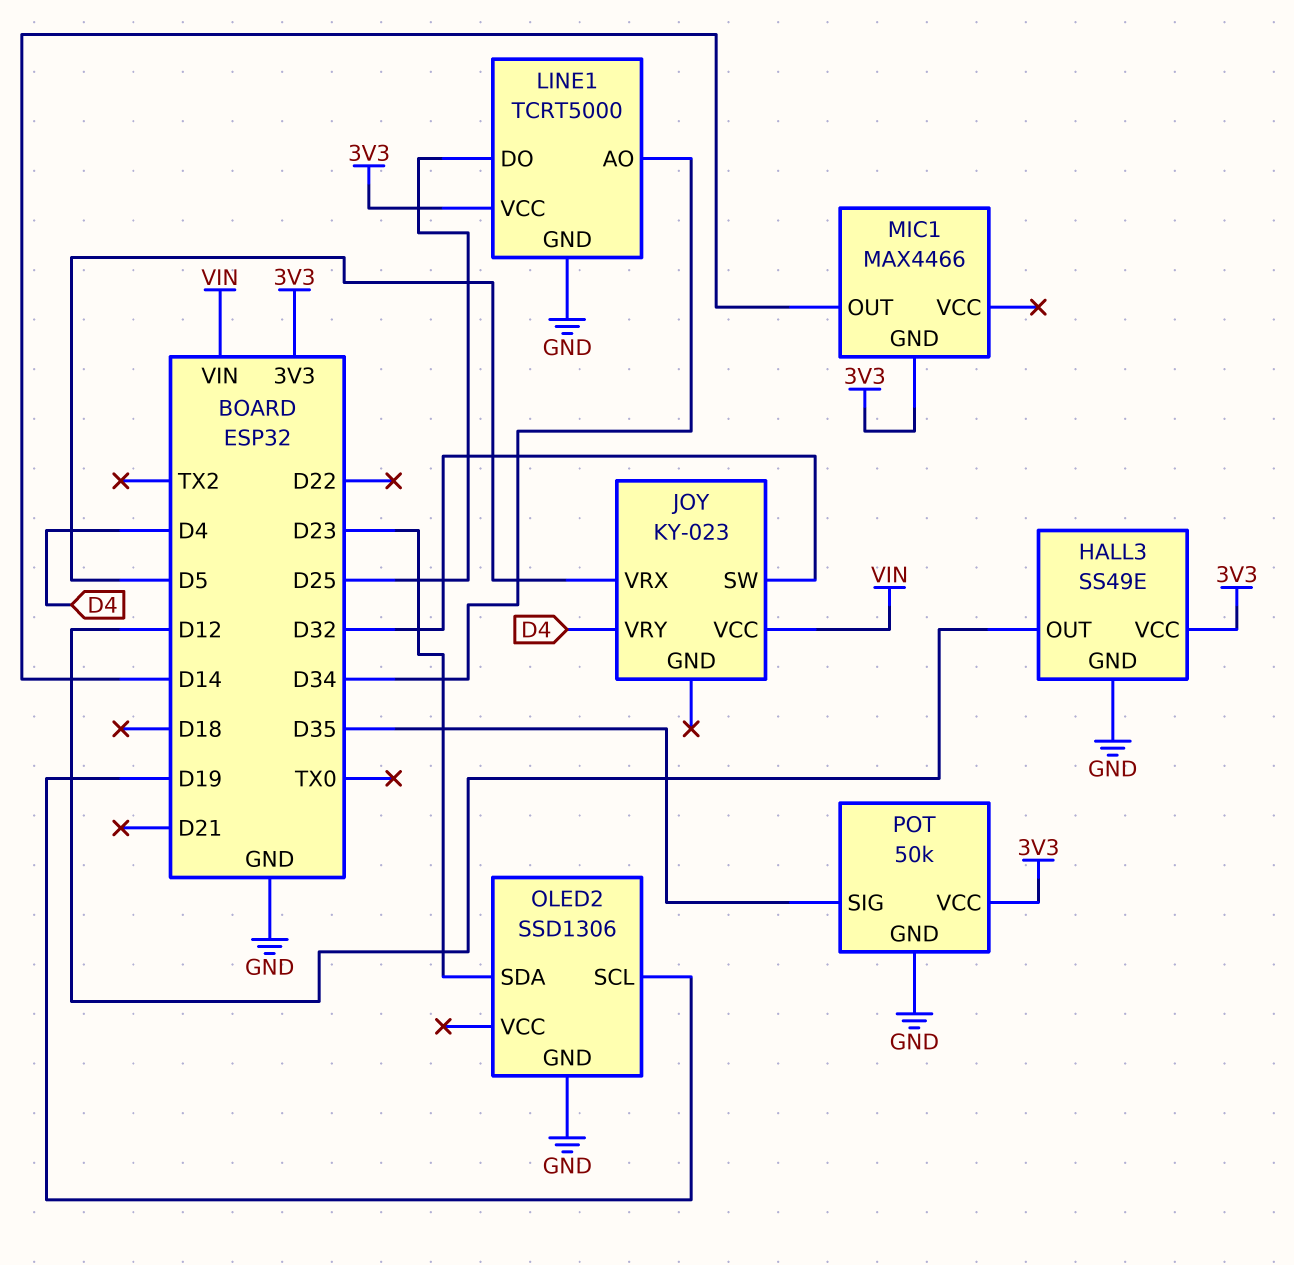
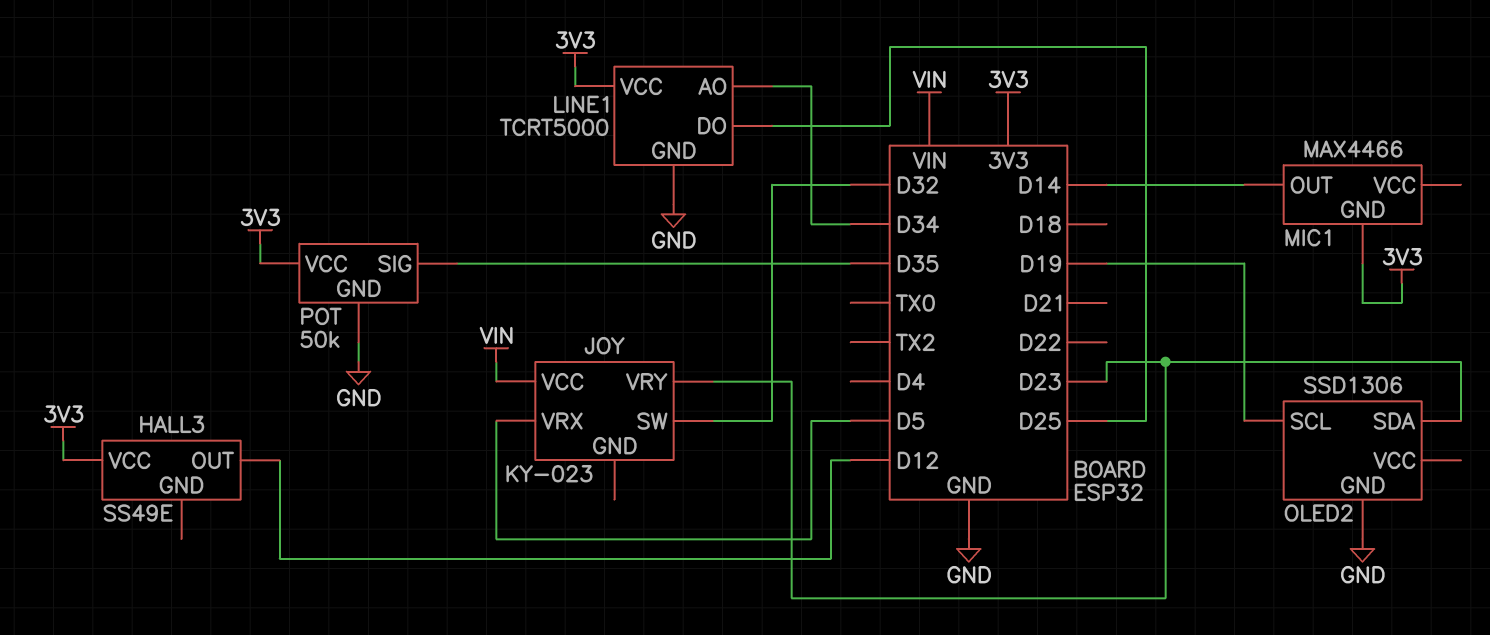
HALL3 pin GND: GND -> none
JOY pin VRY: D4 -> D23

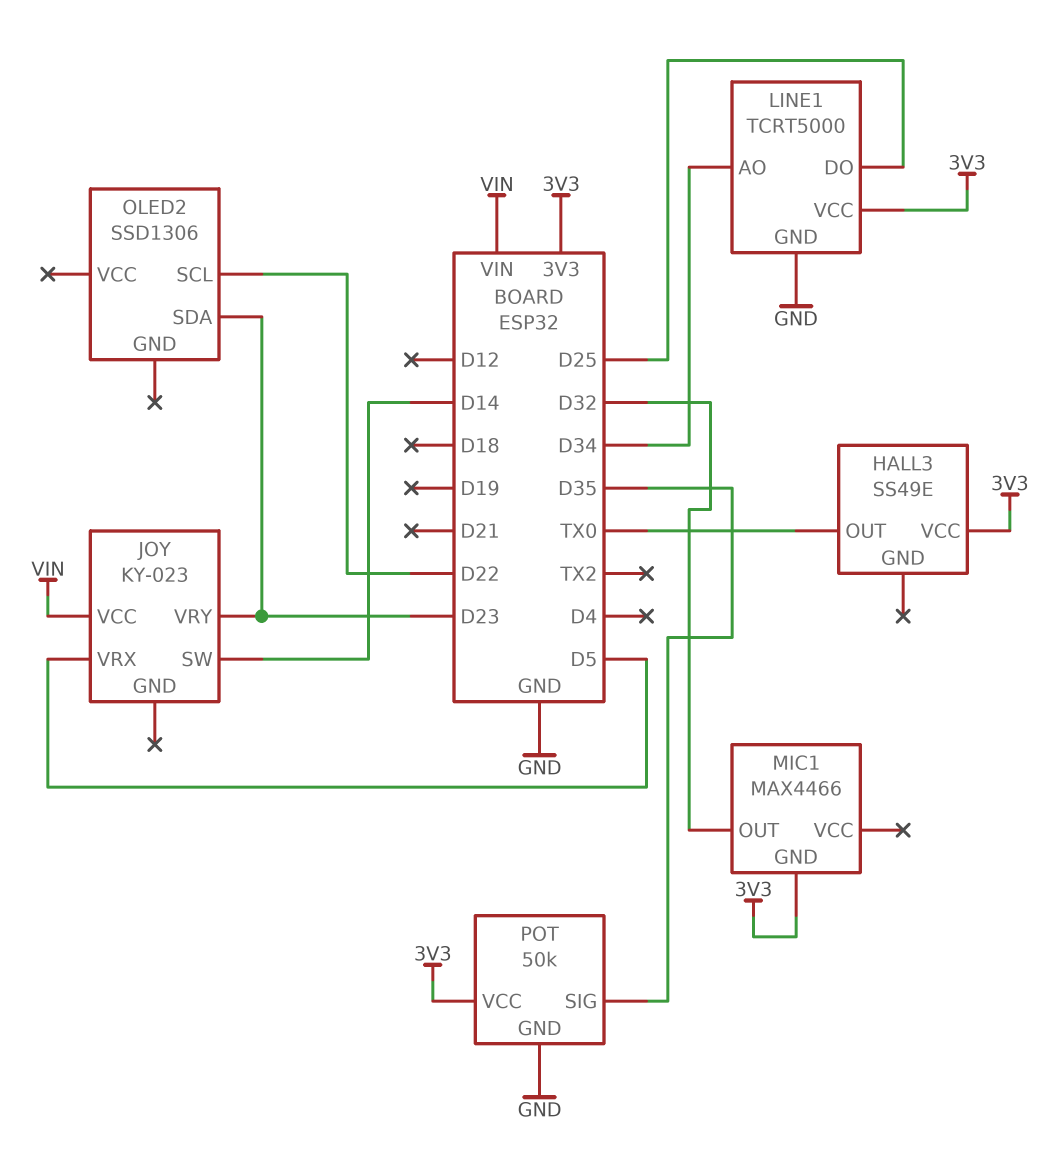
HALL3 pin OUT: D12 -> TX0
JOY pin SW: D32 -> D14
MIC1 pin OUT: D14 -> D32
OLED2 pin GND: GND -> none
OLED2 pin SCL: D19 -> D22

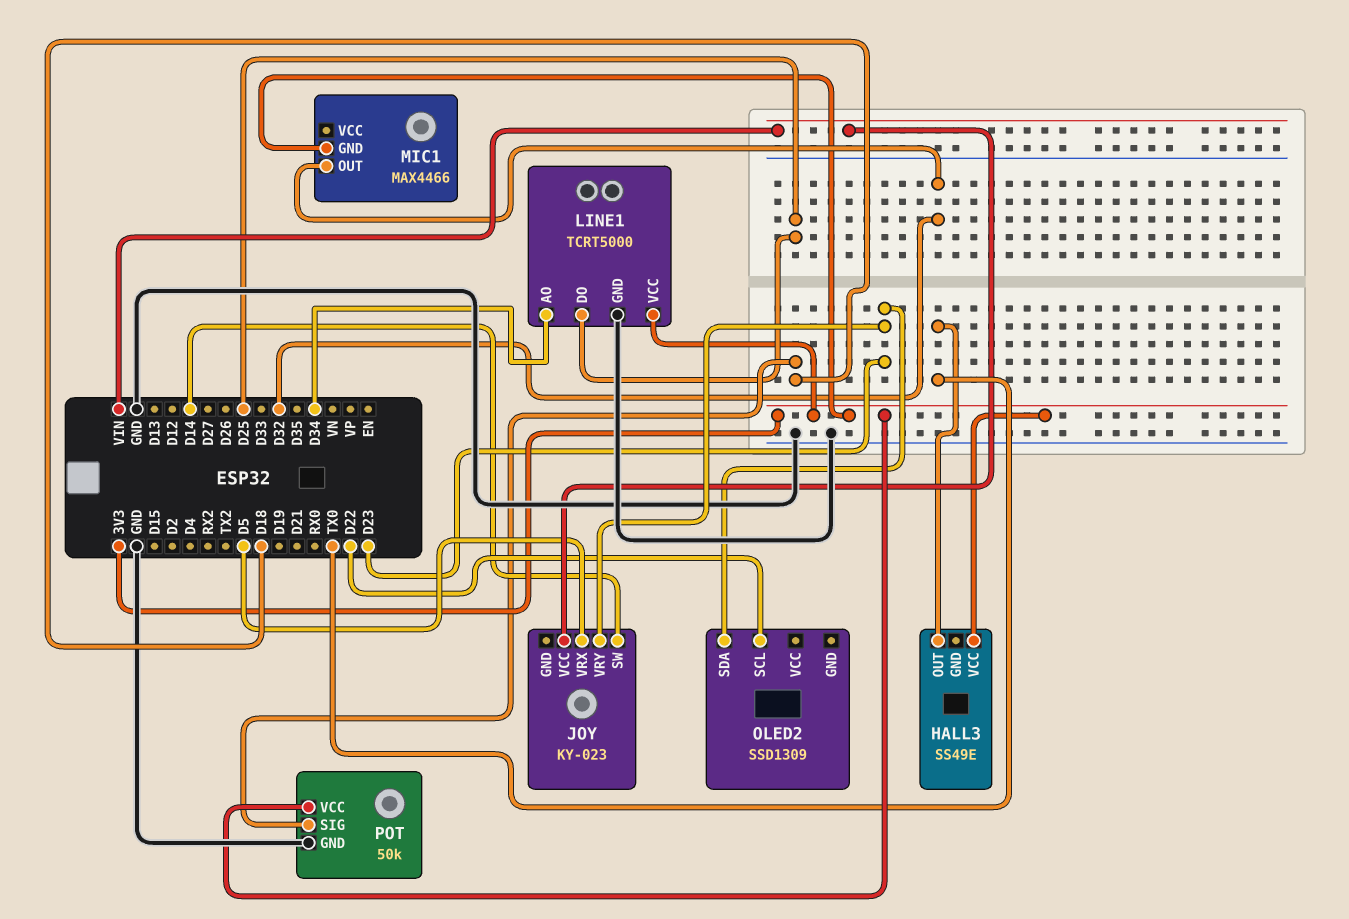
OLED2: SSD1306 -> SSD1309
POT pin SIG: D35 -> D18

